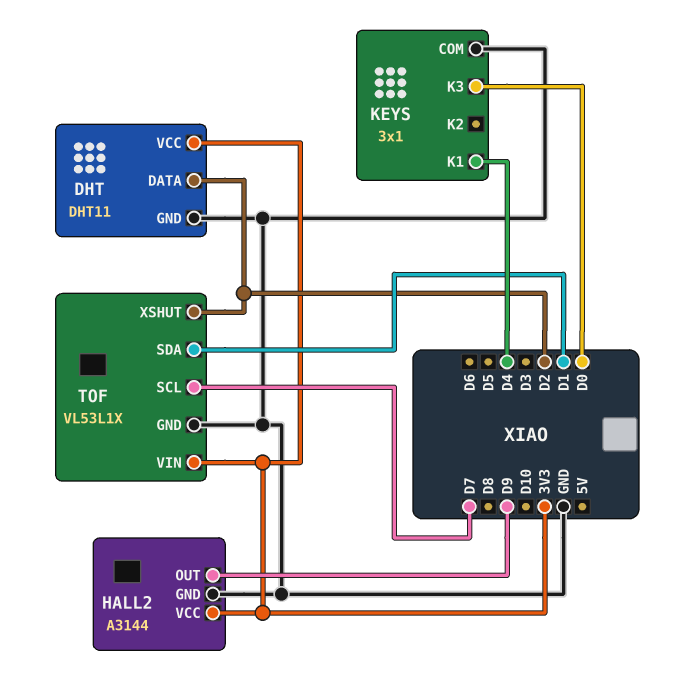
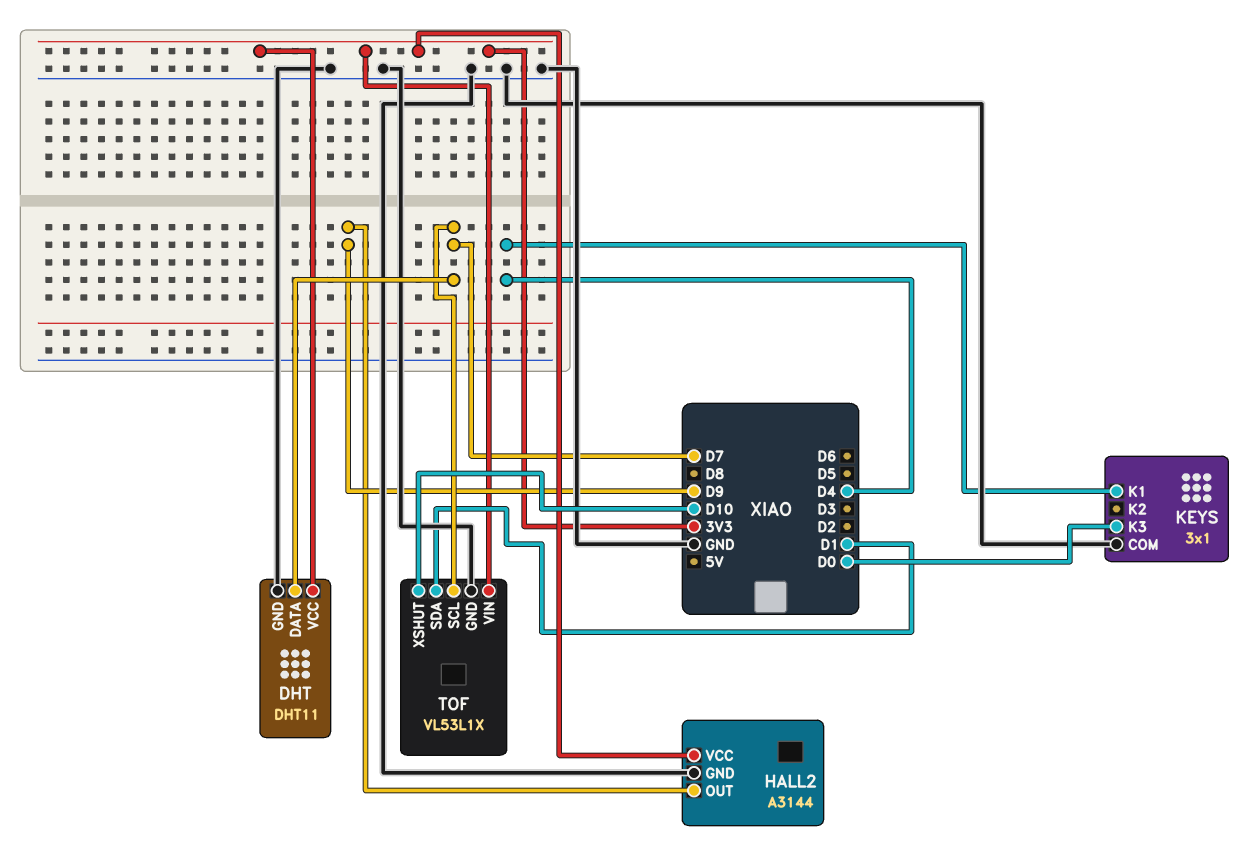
DHT pin DATA: D2 -> D7
TOF pin XSHUT: D2 -> D10

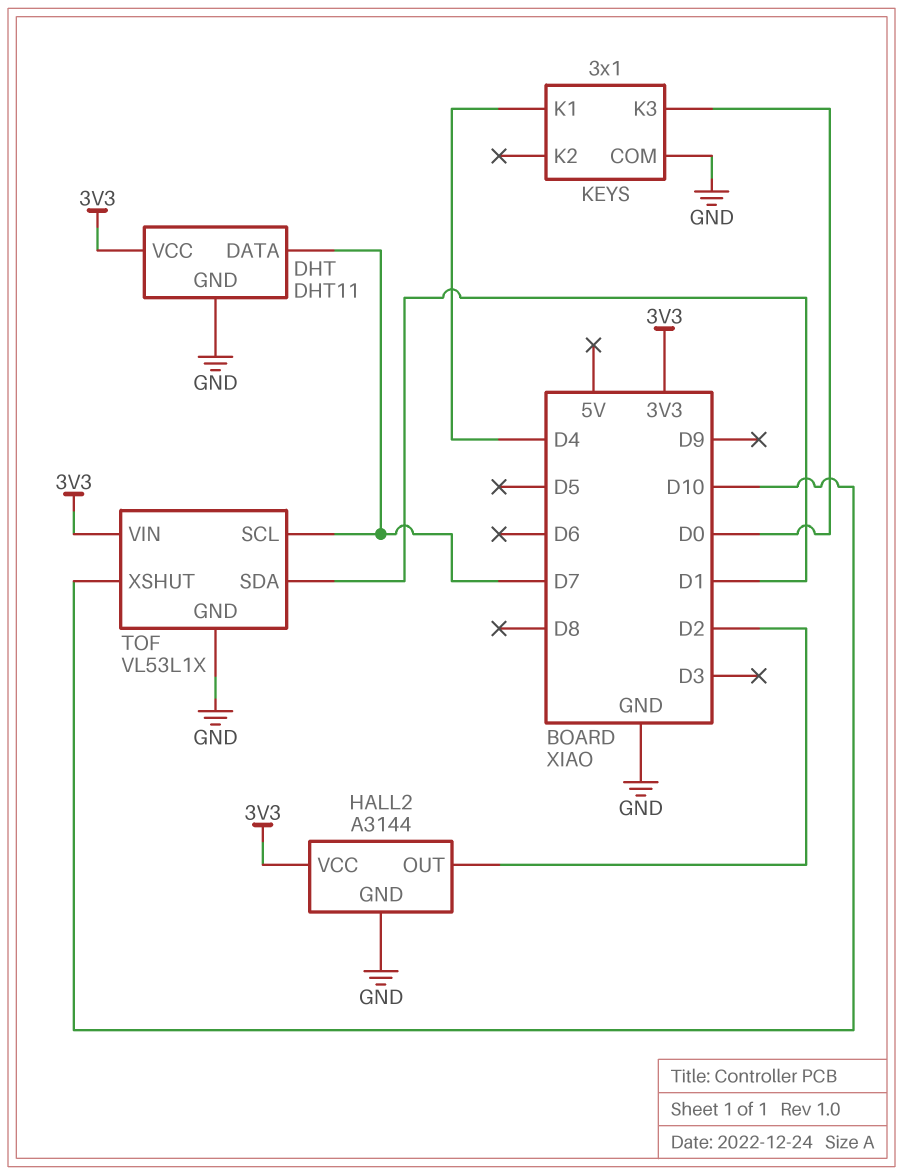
HALL2 pin OUT: D9 -> D2

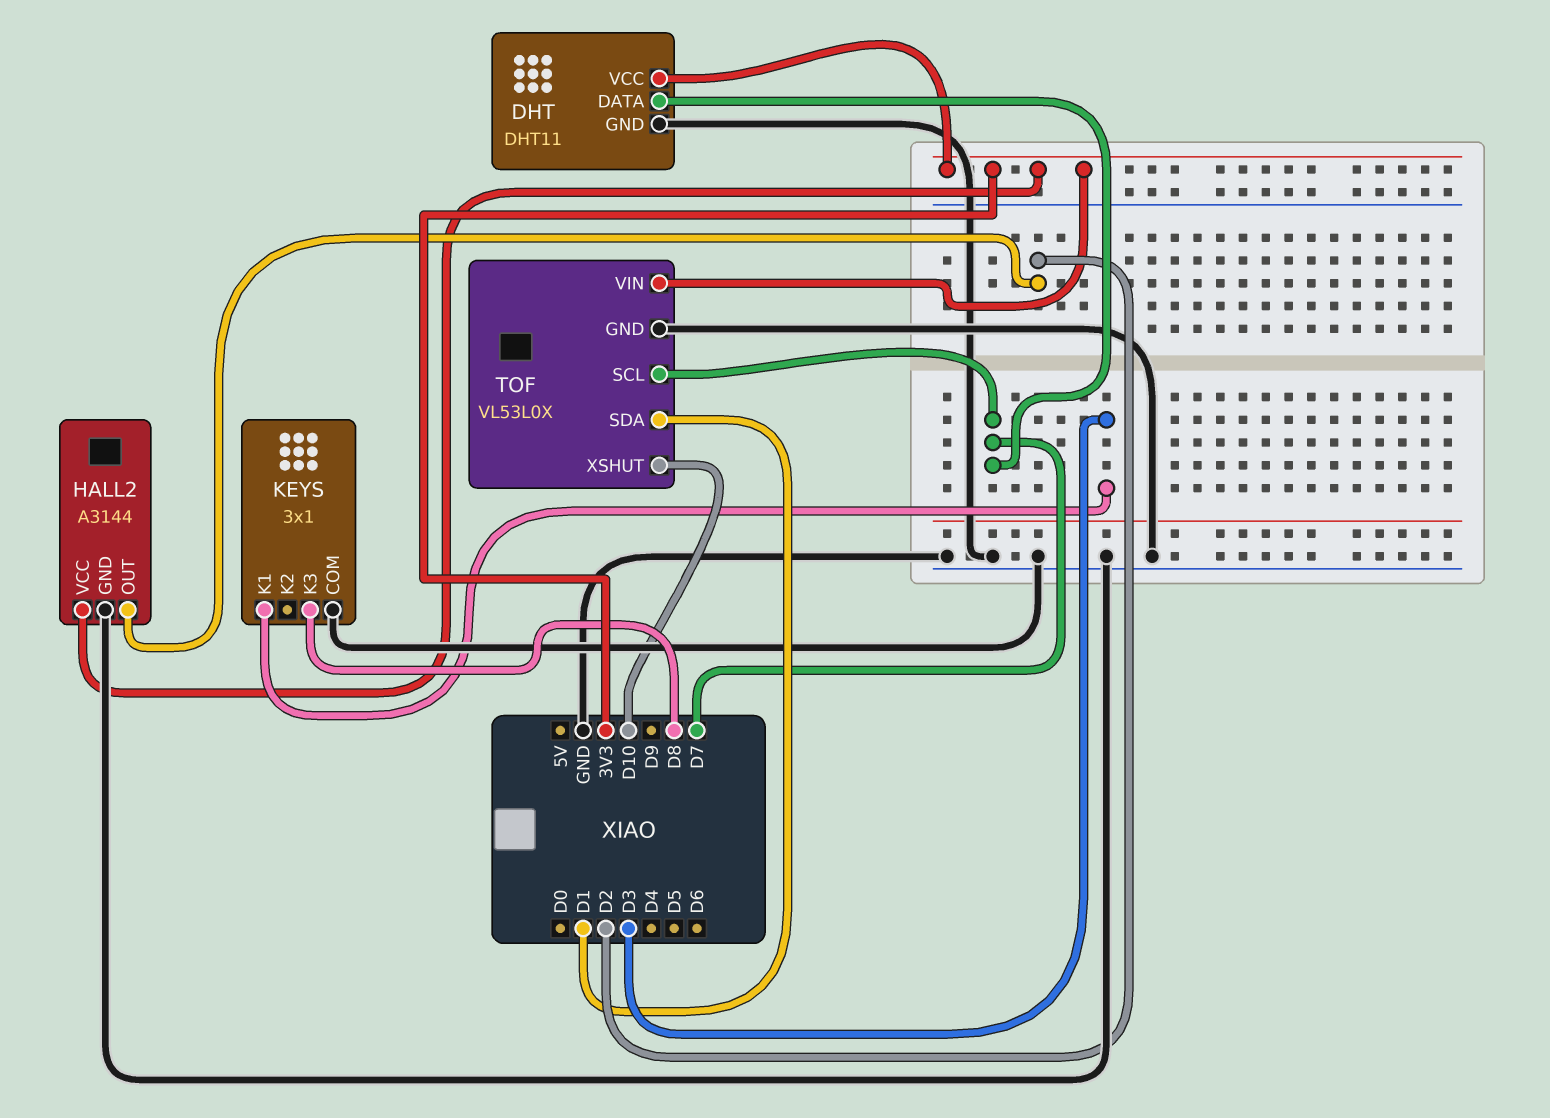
KEYS pin K1: D4 -> D3
KEYS pin K3: D0 -> D8
TOF: VL53L1X -> VL53L0X

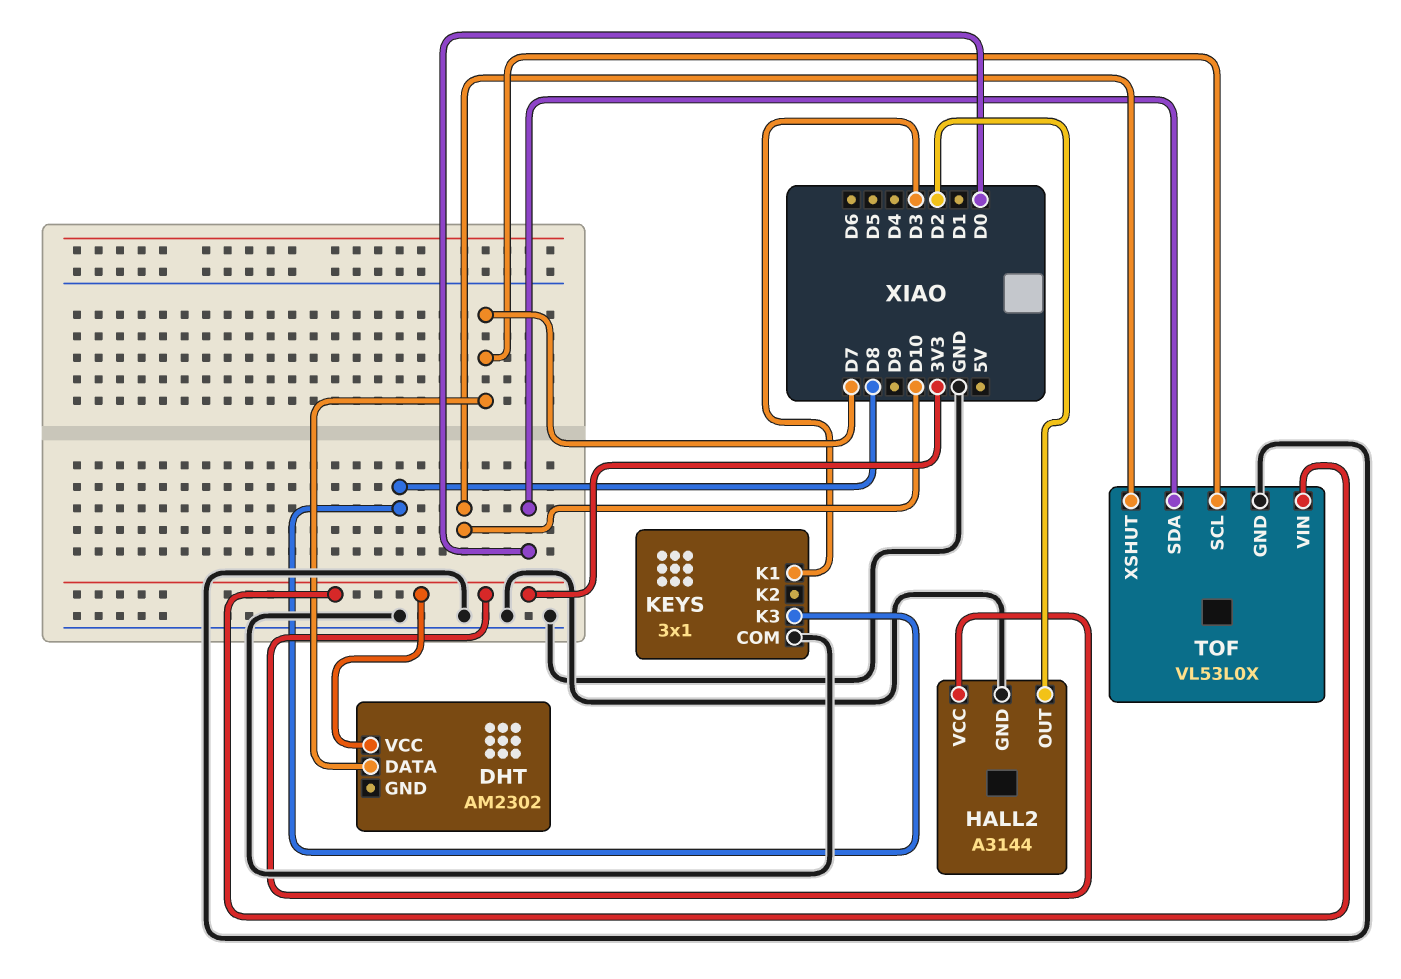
DHT: DHT11 -> AM2302
DHT pin GND: GND -> none
TOF pin SDA: D1 -> D0

